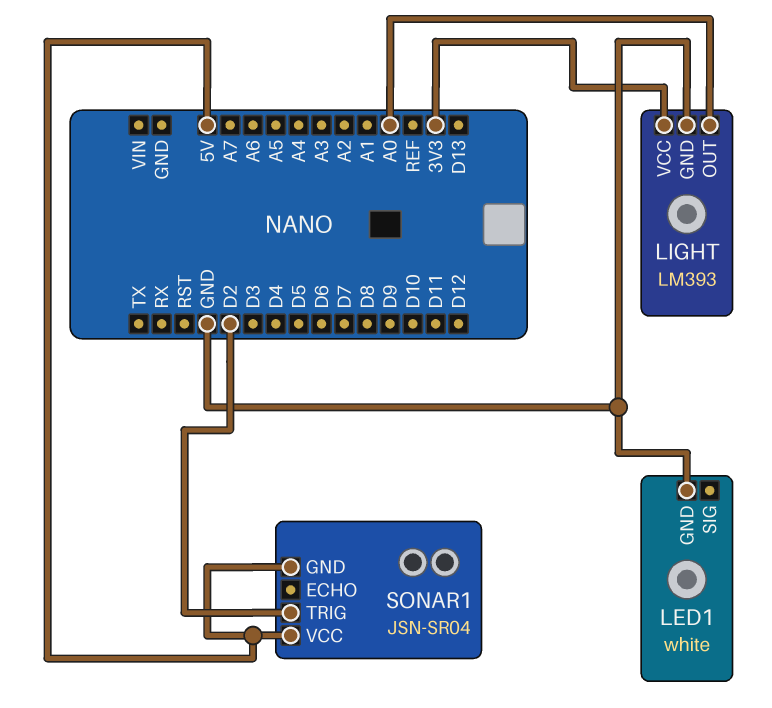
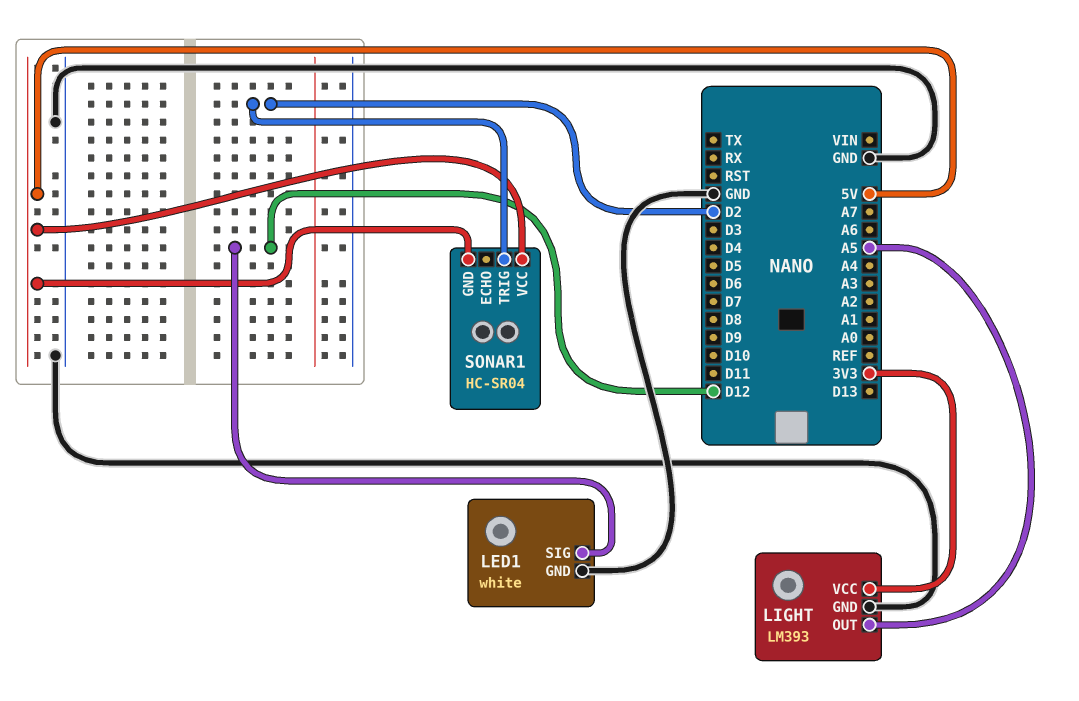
LED1 pin SIG: none -> D12
LIGHT pin OUT: A0 -> A5
SONAR1: JSN-SR04 -> HC-SR04

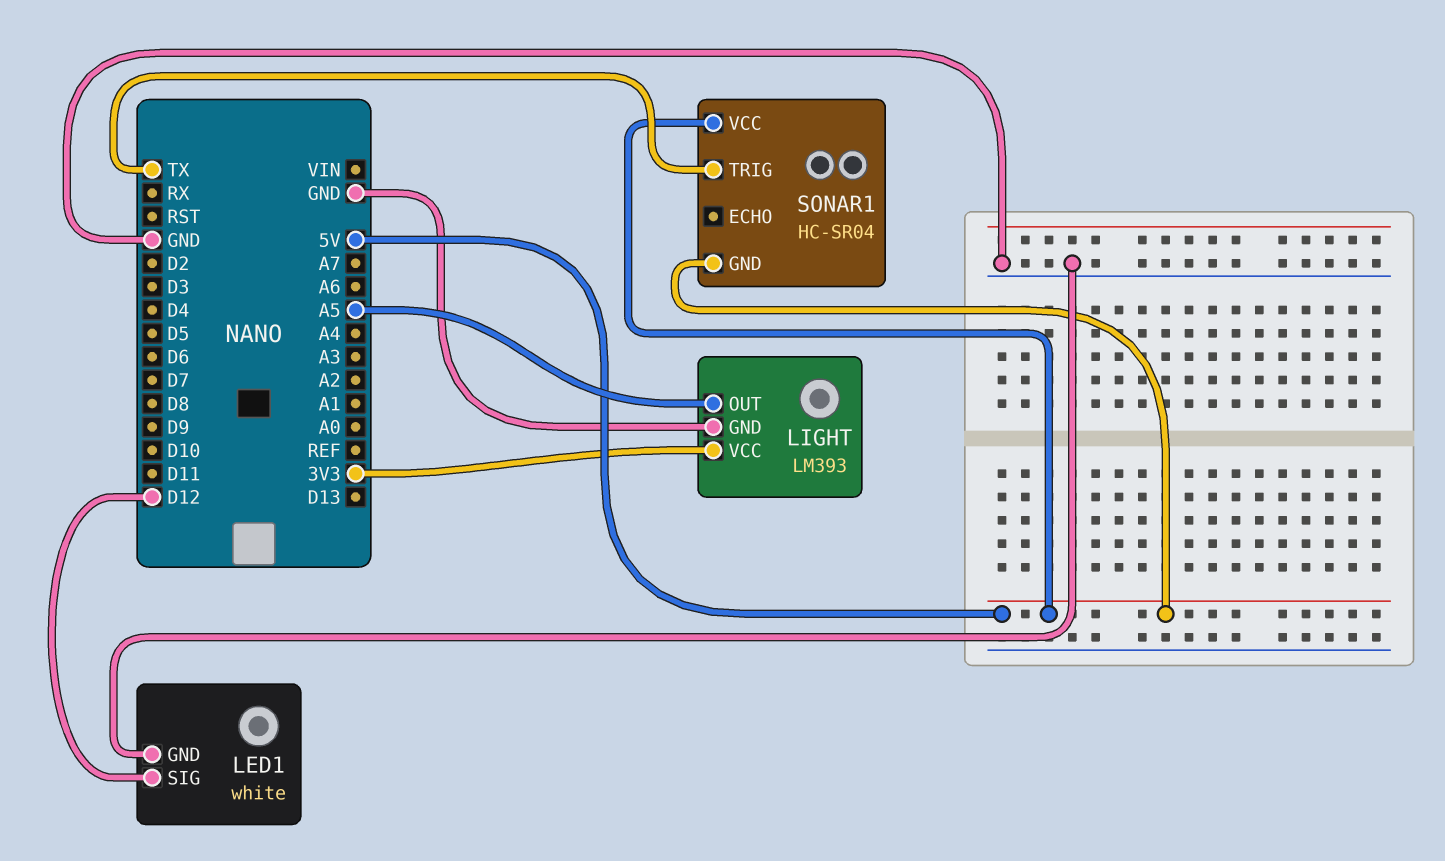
SONAR1 pin TRIG: D2 -> TX

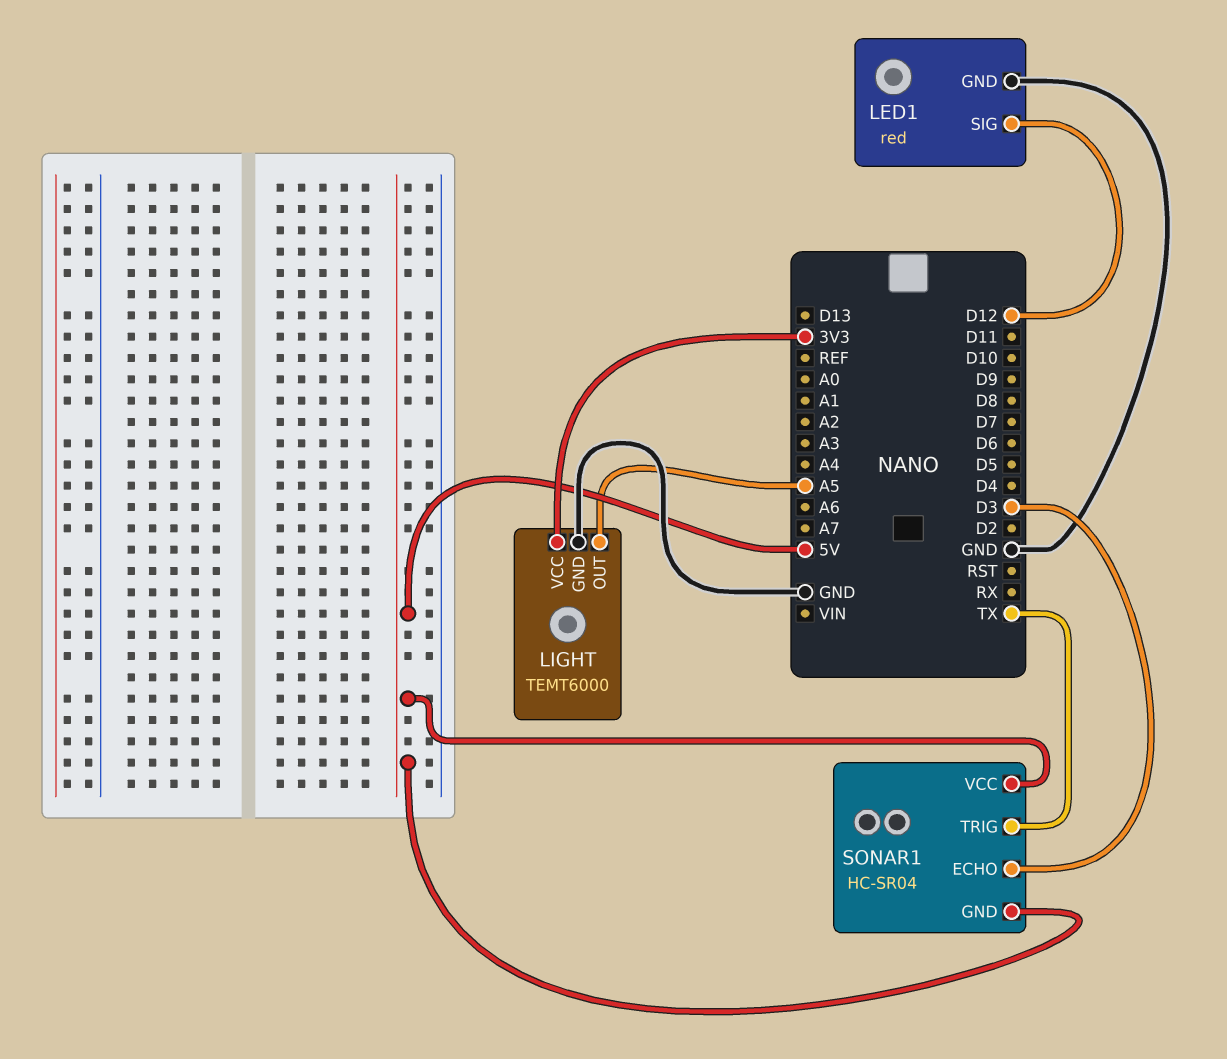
LED1: white -> red
LIGHT: LM393 -> TEMT6000
SONAR1 pin ECHO: none -> D3

